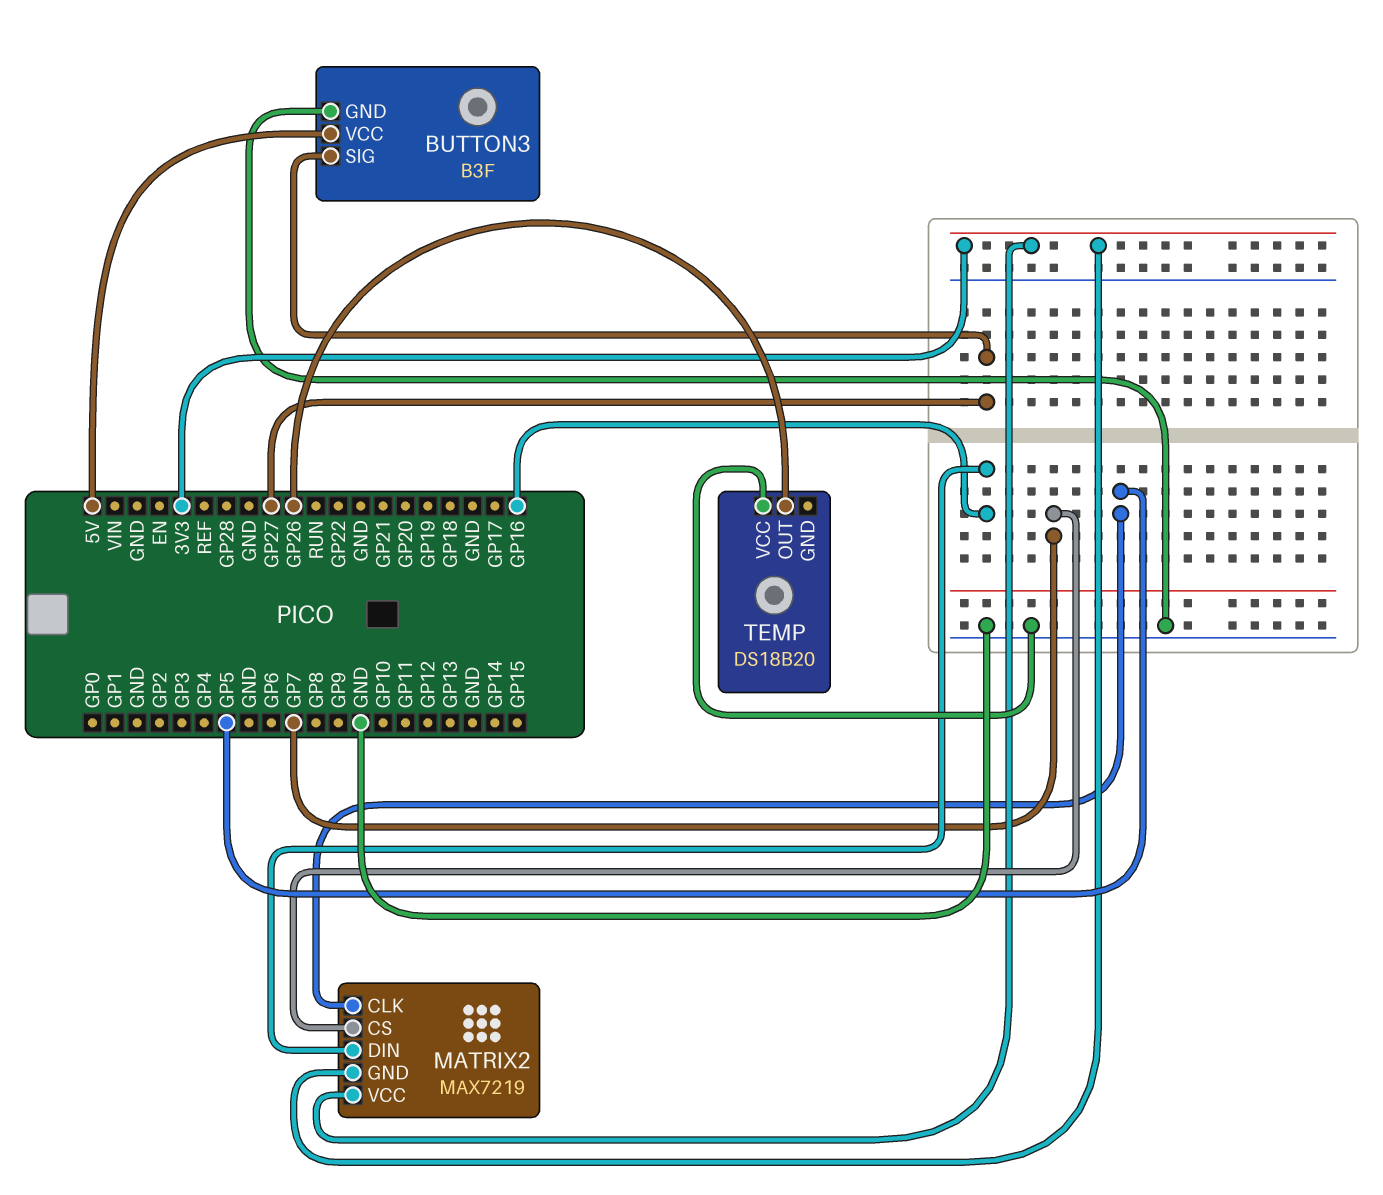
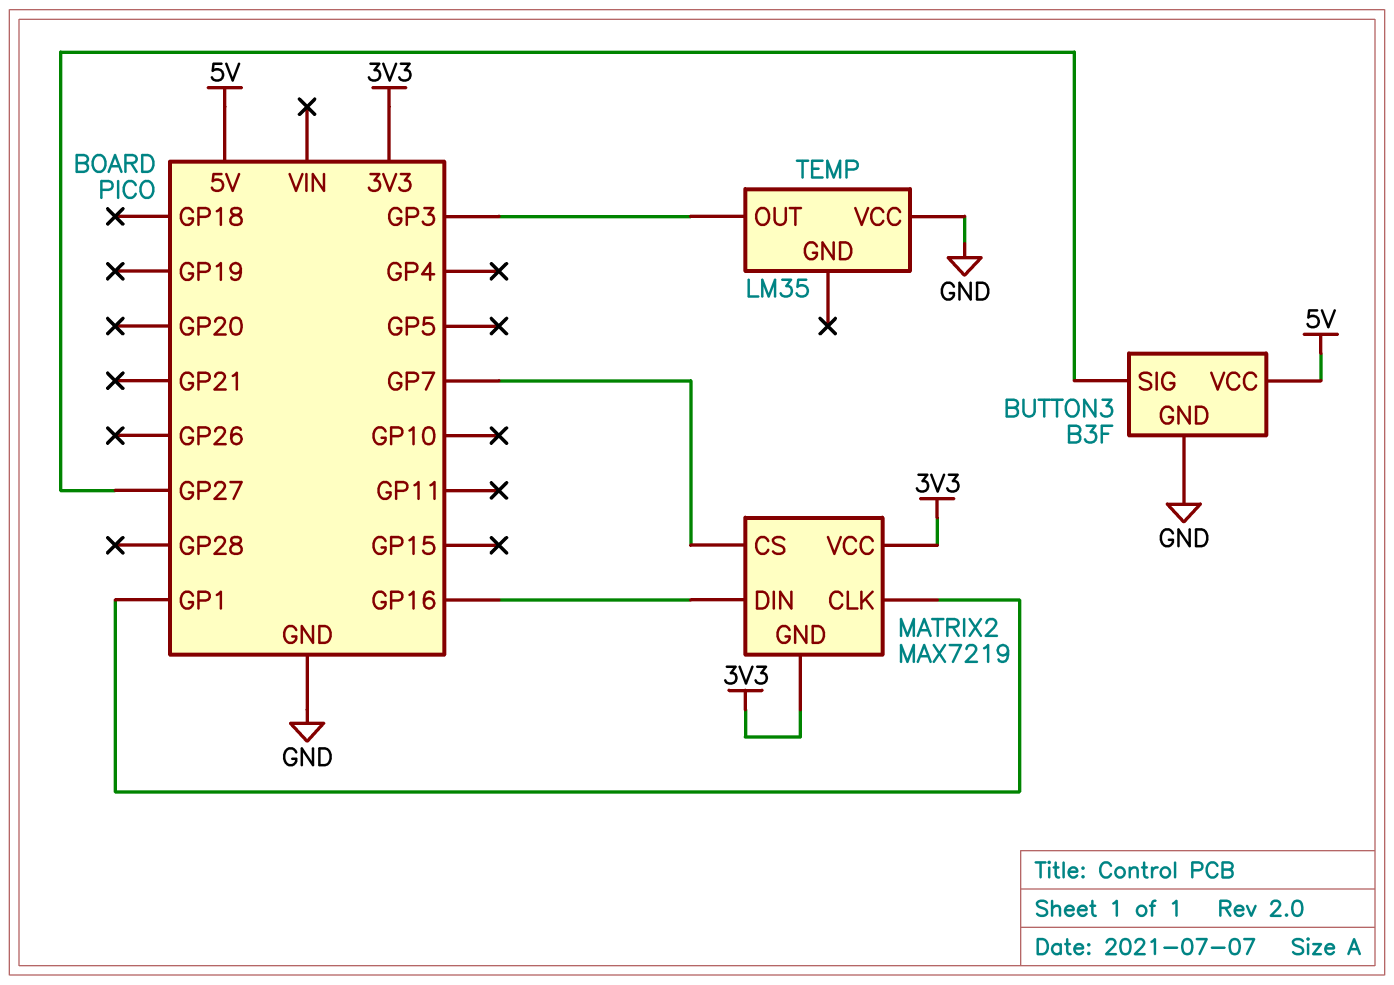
MATRIX2 pin CLK: GP5 -> GP1
TEMP: DS18B20 -> LM35
TEMP pin OUT: GP26 -> GP3

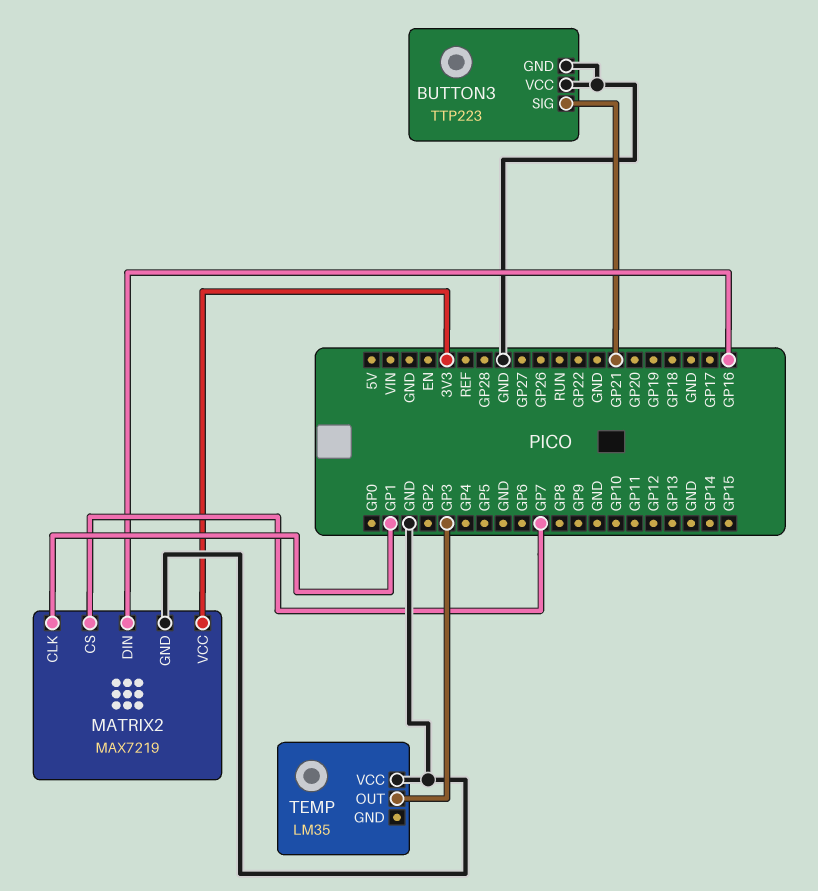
BUTTON3: B3F -> TTP223
BUTTON3 pin SIG: GP27 -> GP21
BUTTON3 pin VCC: 5V -> GND
MATRIX2 pin GND: 3V3 -> GND

